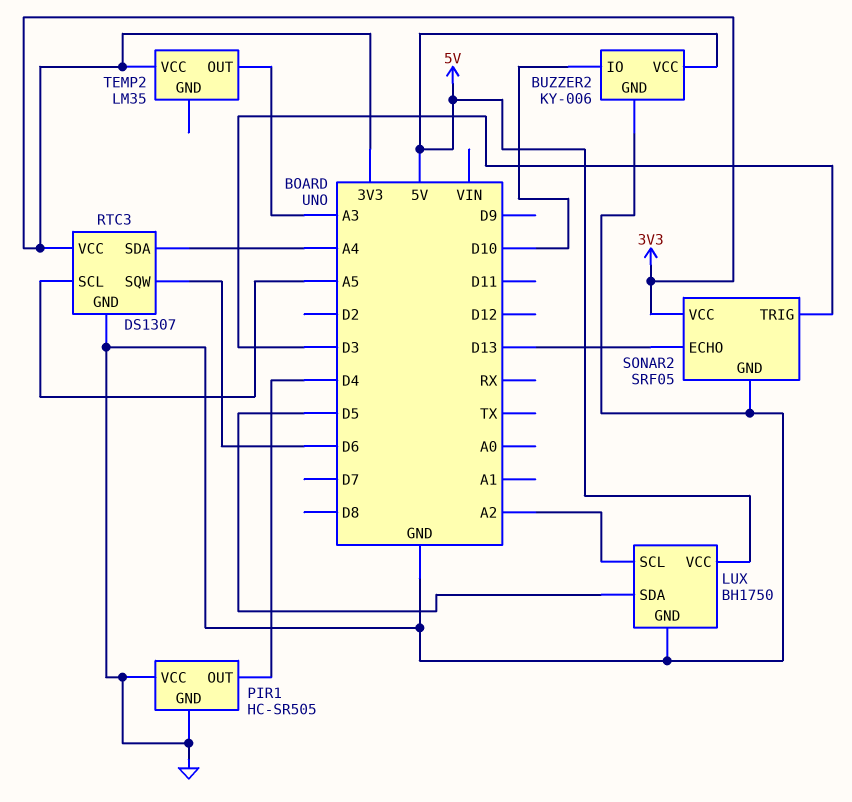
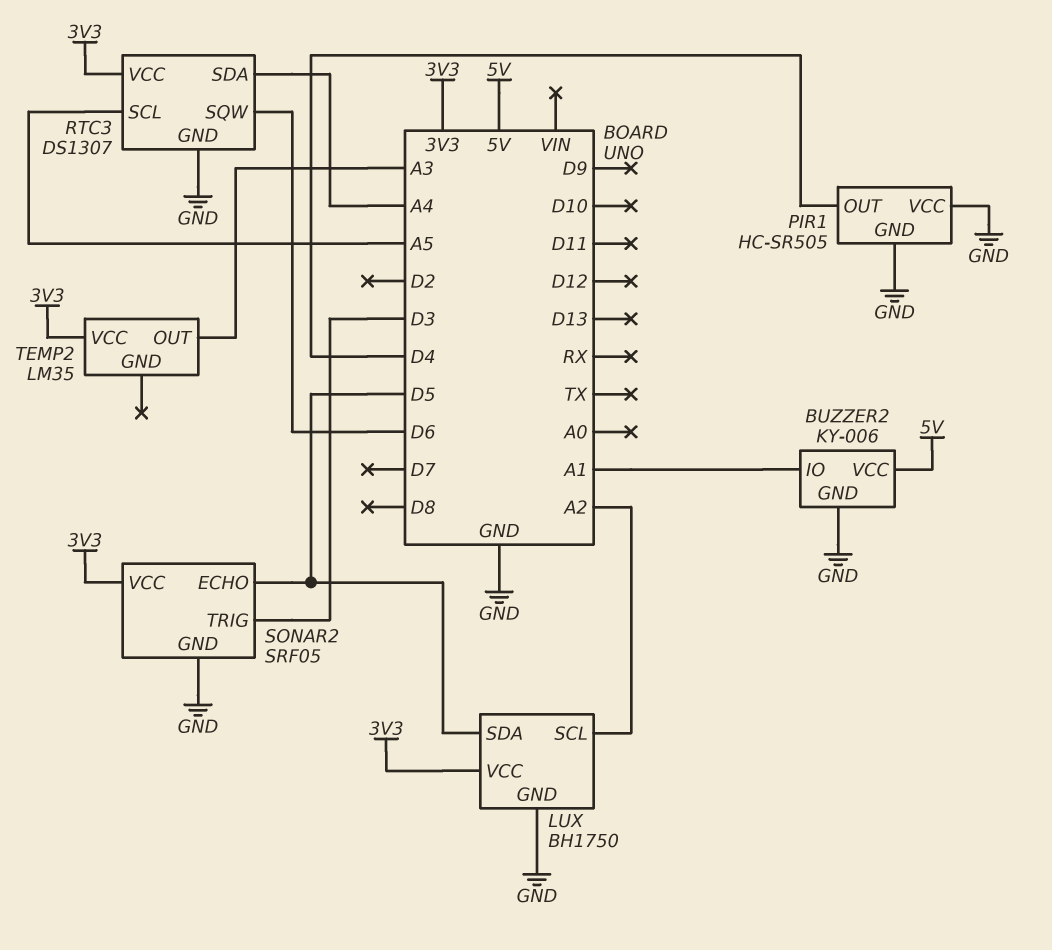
BUZZER2 pin IO: D10 -> A1
LUX pin VCC: 5V -> 3V3
SONAR2 pin ECHO: D13 -> D5

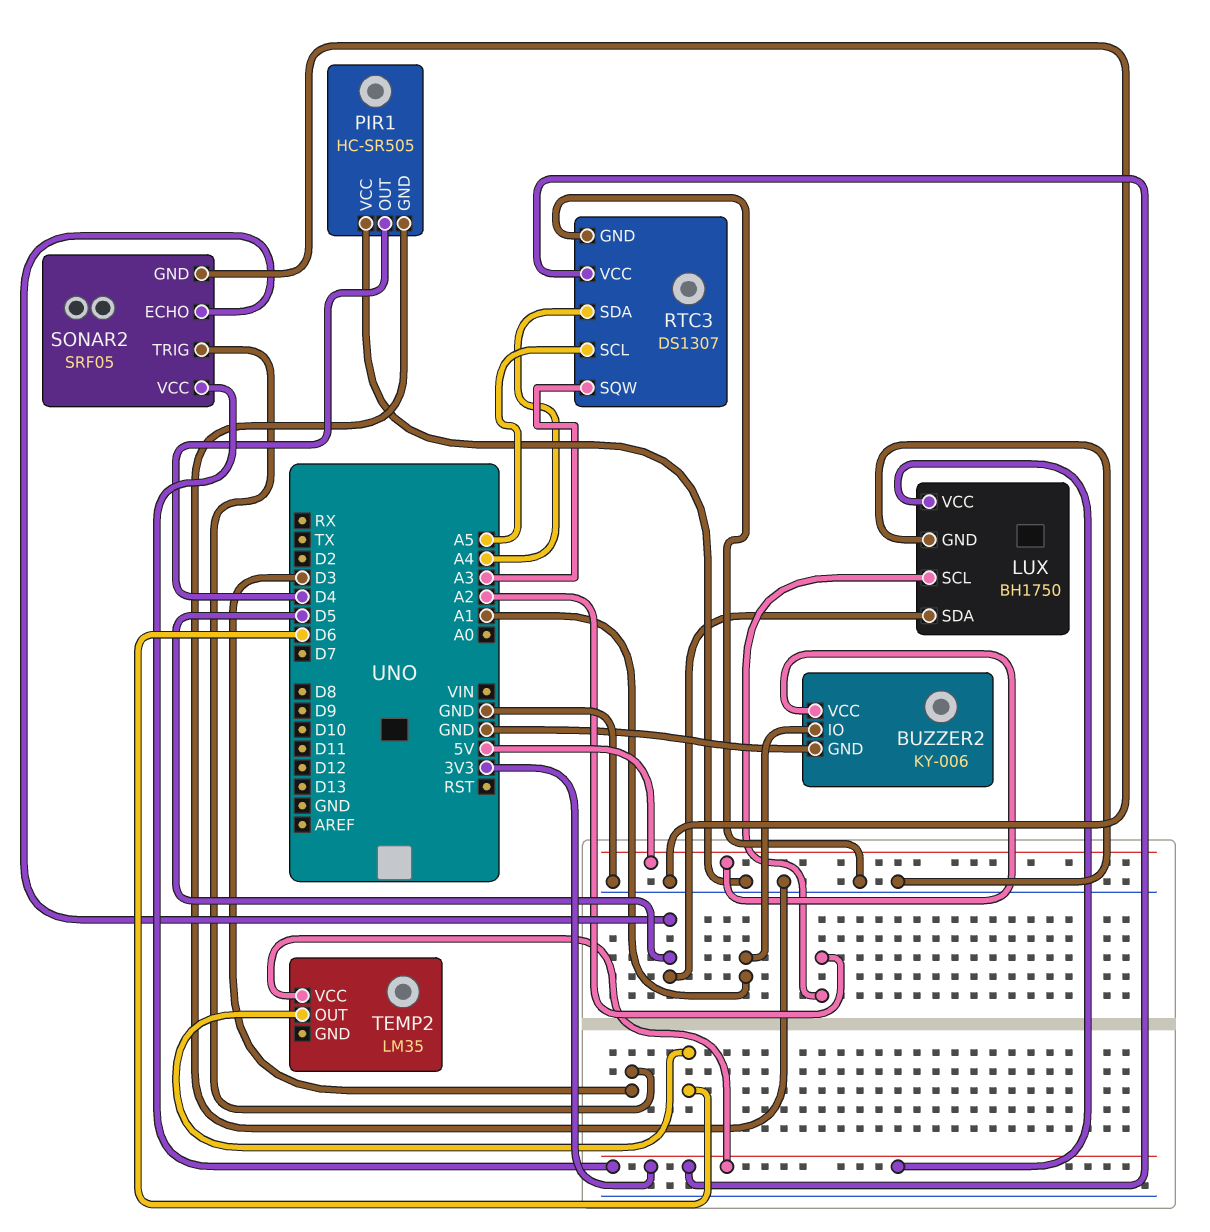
RTC3 pin SQW: D6 -> A3
TEMP2 pin OUT: A3 -> D6

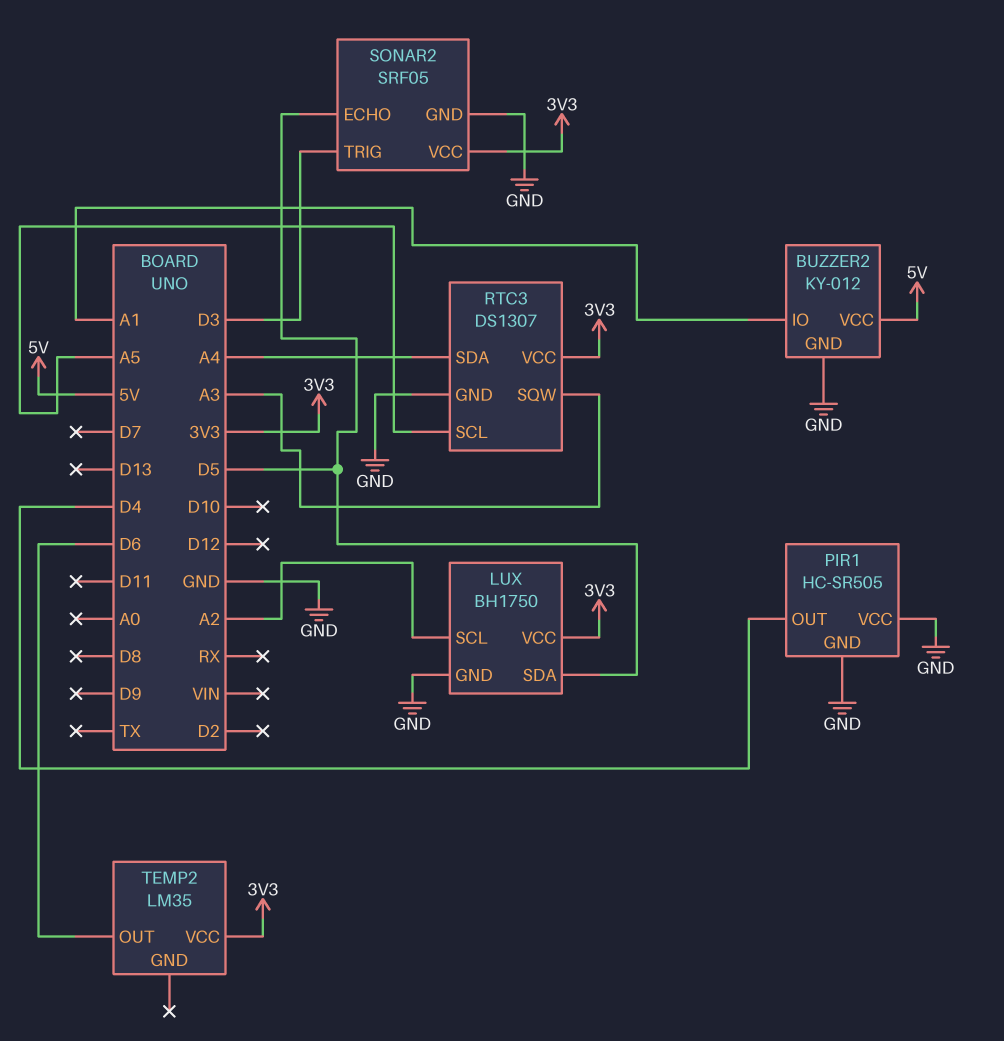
BUZZER2: KY-006 -> KY-012

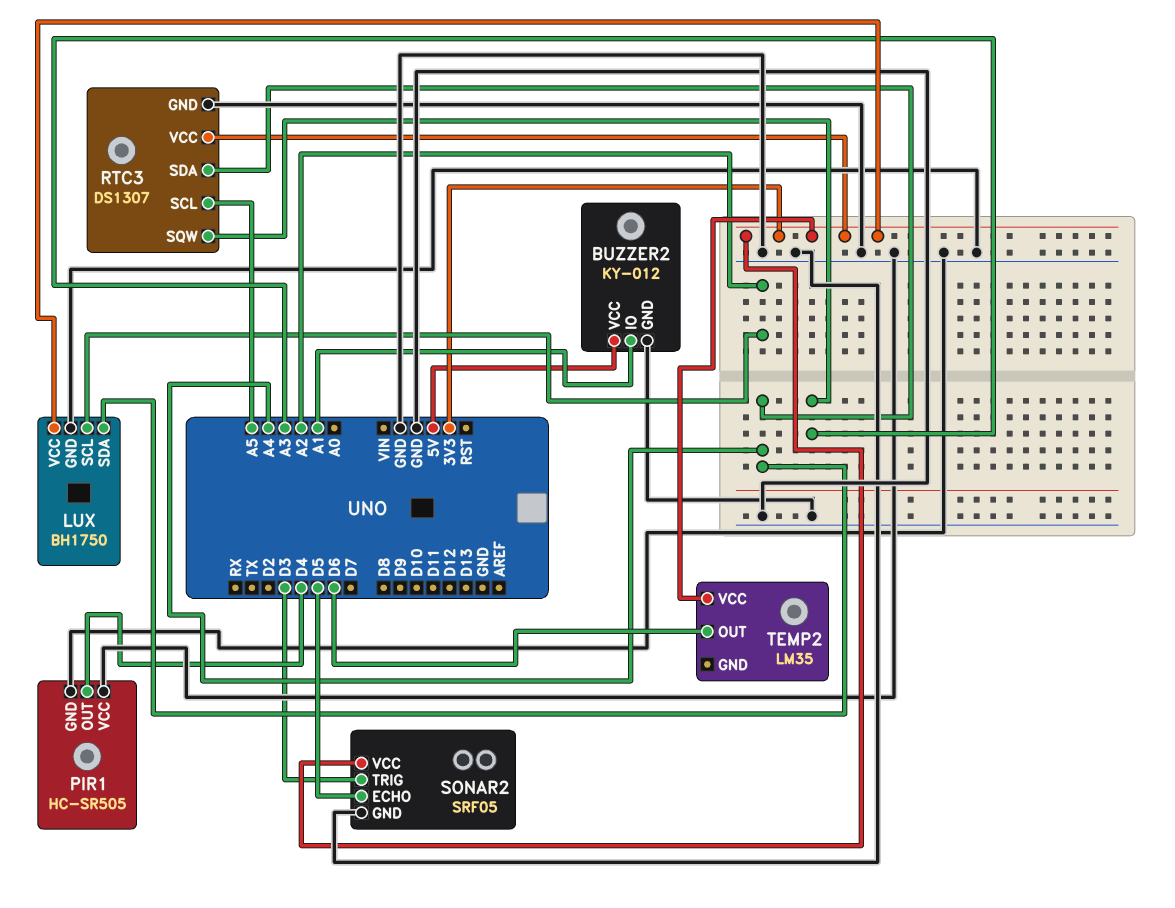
LUX pin SDA: D5 -> A4

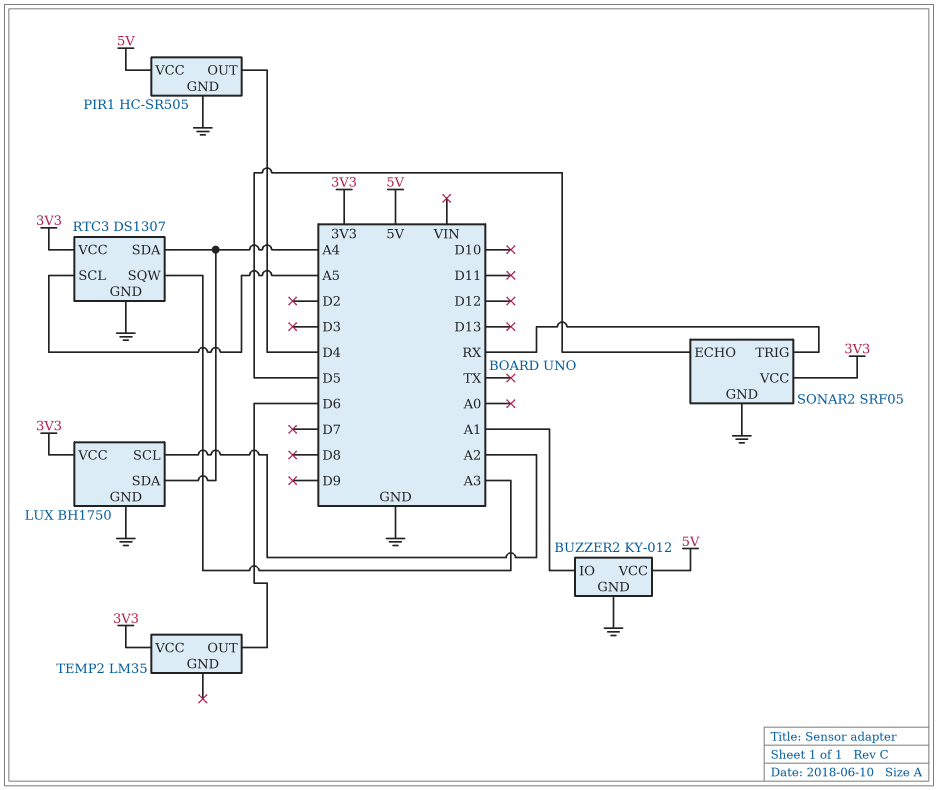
PIR1 pin VCC: GND -> 5V
SONAR2 pin TRIG: D3 -> RX

